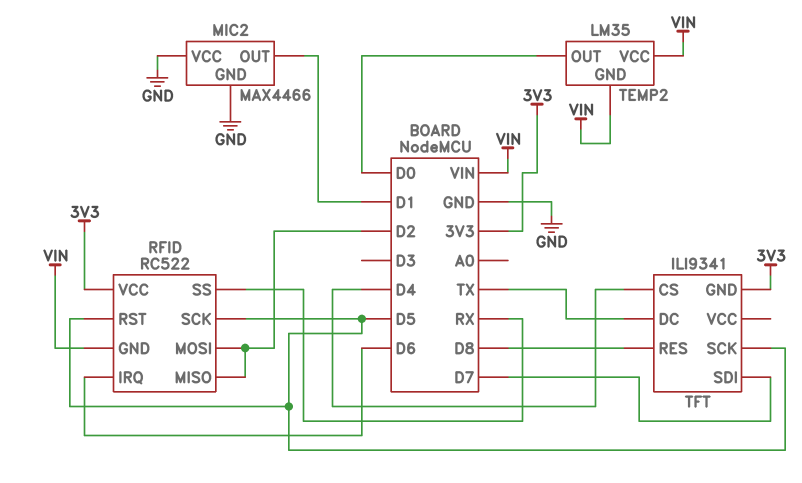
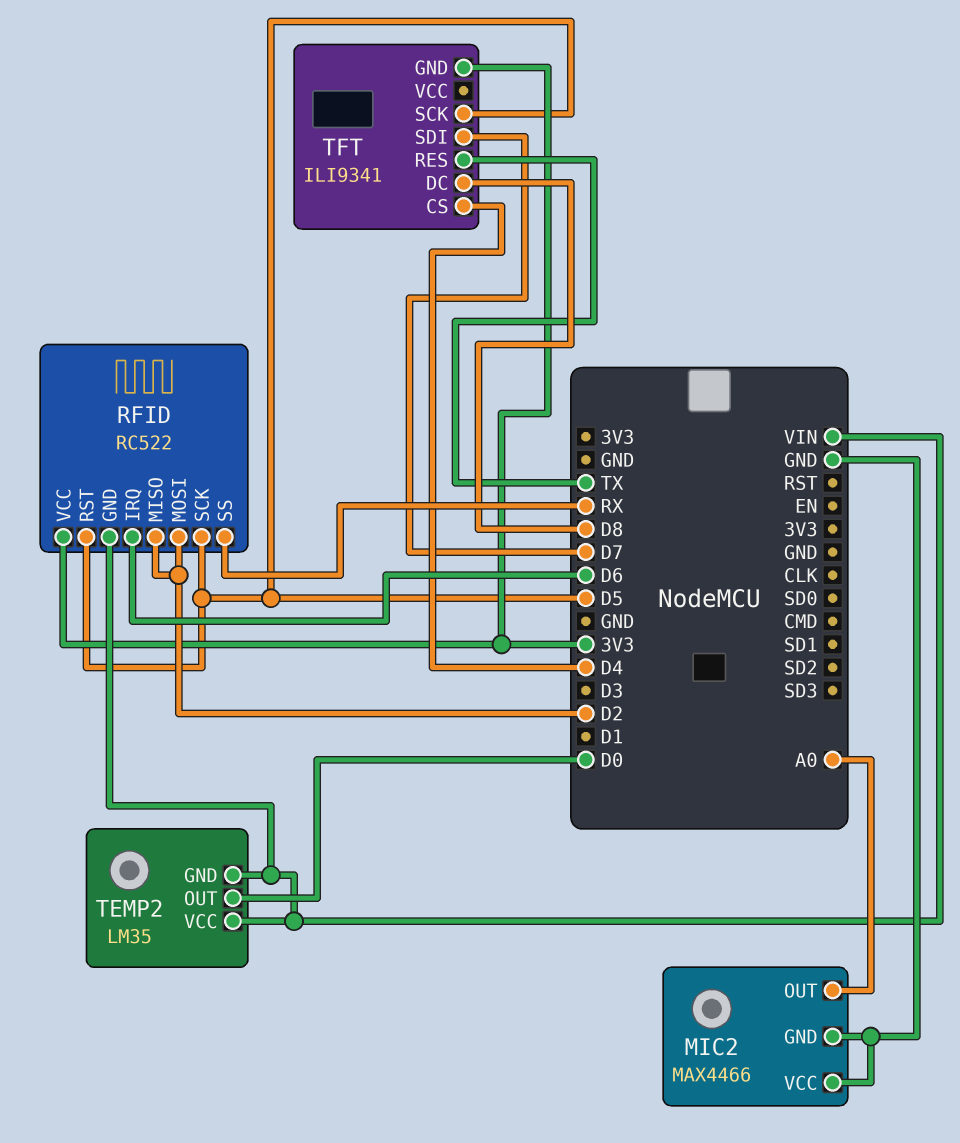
MIC2 pin OUT: D1 -> A0
TFT pin DC: TX -> D8
TFT pin RES: D8 -> TX

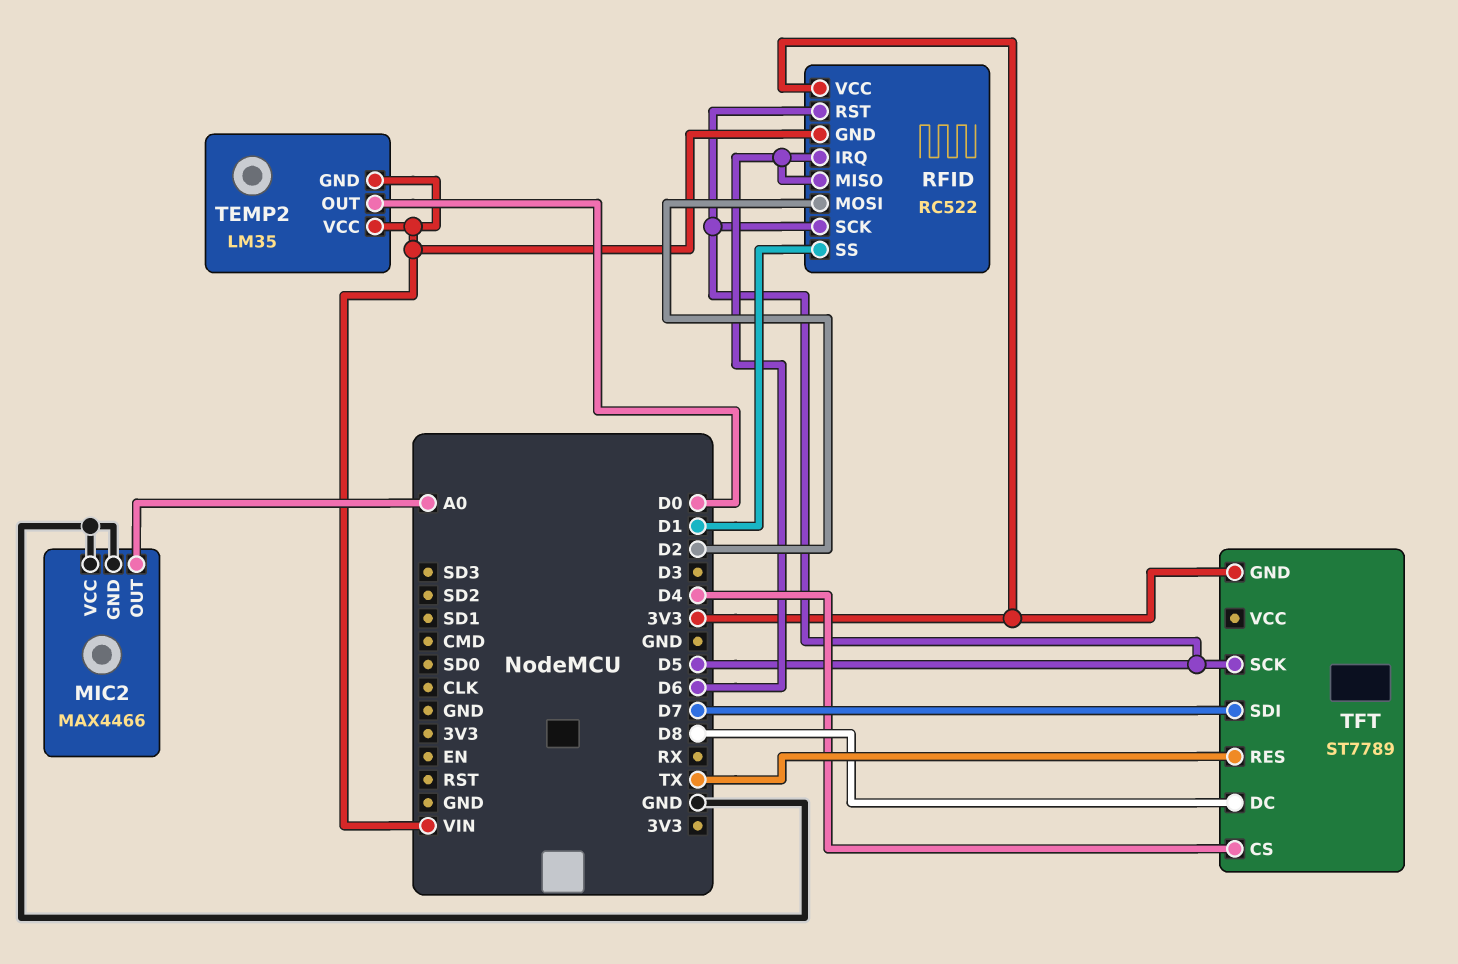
RFID pin MISO: D2 -> D6
RFID pin SS: RX -> D1
TFT: ILI9341 -> ST7789

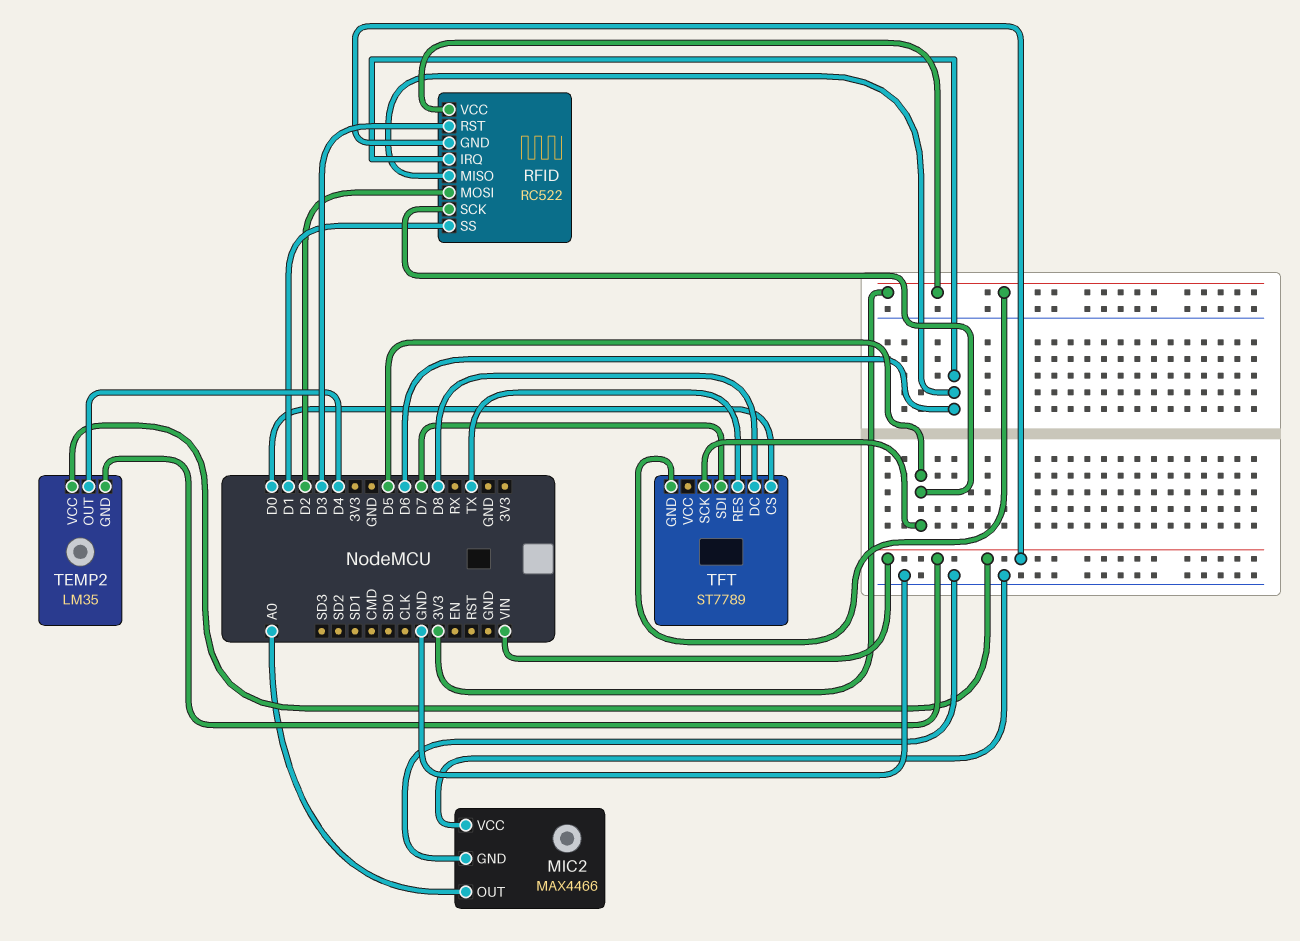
RFID pin RST: D5 -> D3
TEMP2 pin OUT: D0 -> D4
TFT pin CS: D4 -> D0

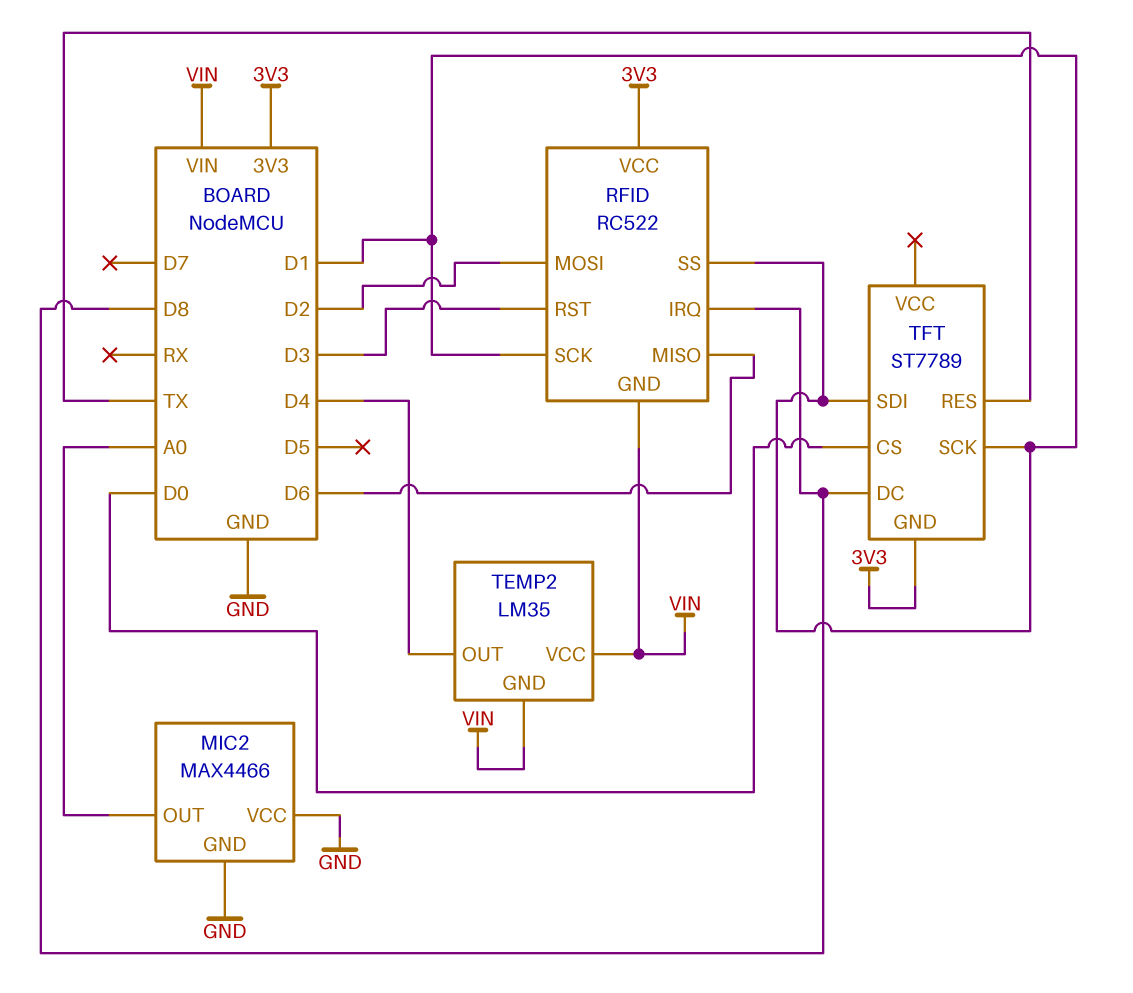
RFID pin IRQ: D6 -> D8
RFID pin SCK: D5 -> D1
TFT pin SCK: D5 -> D1
TFT pin SDI: D7 -> D1

